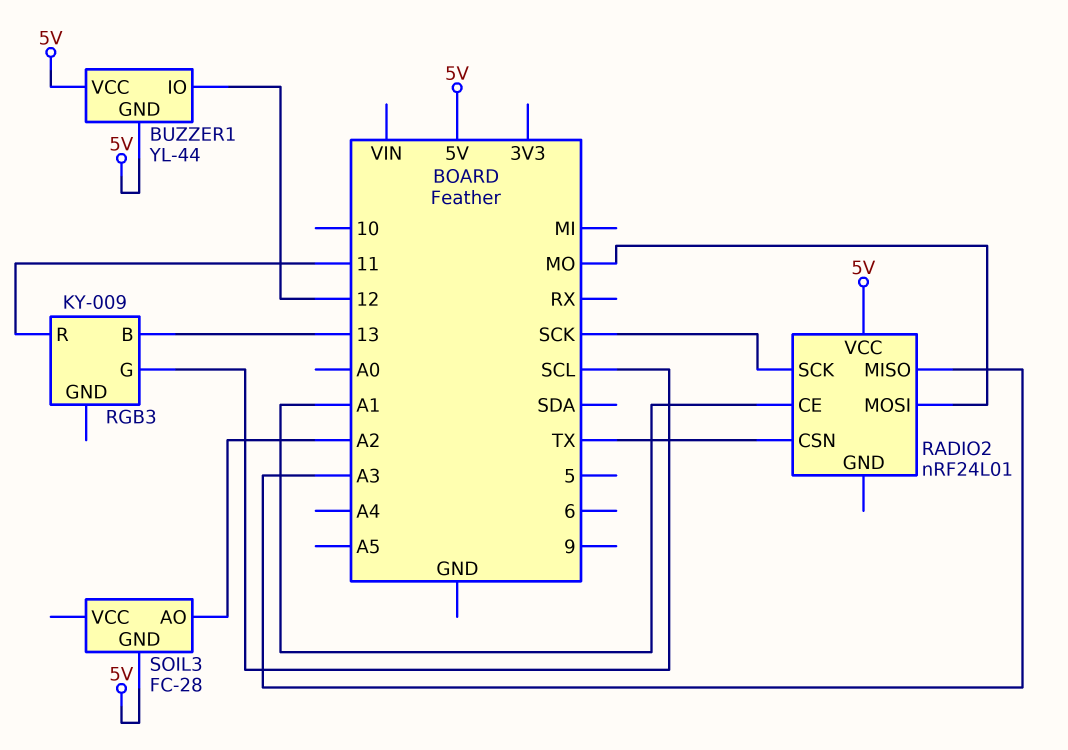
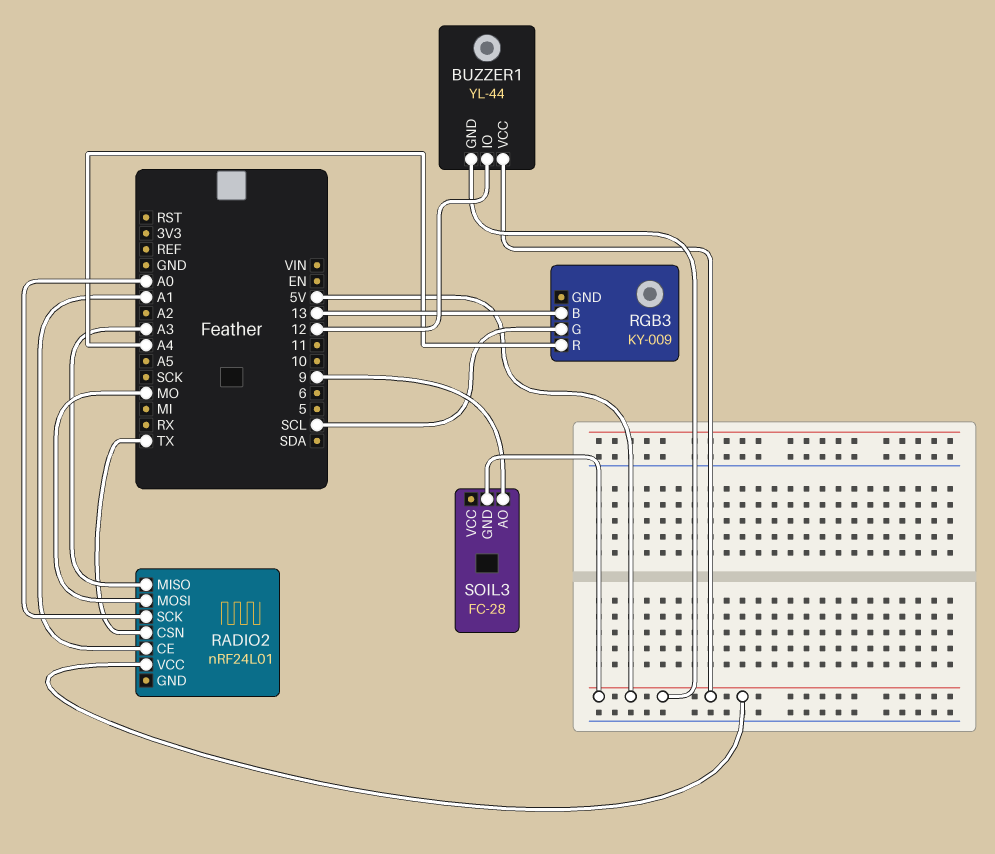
RADIO2 pin SCK: SCK -> A0
RGB3 pin R: 11 -> A4
SOIL3 pin AO: A2 -> 9

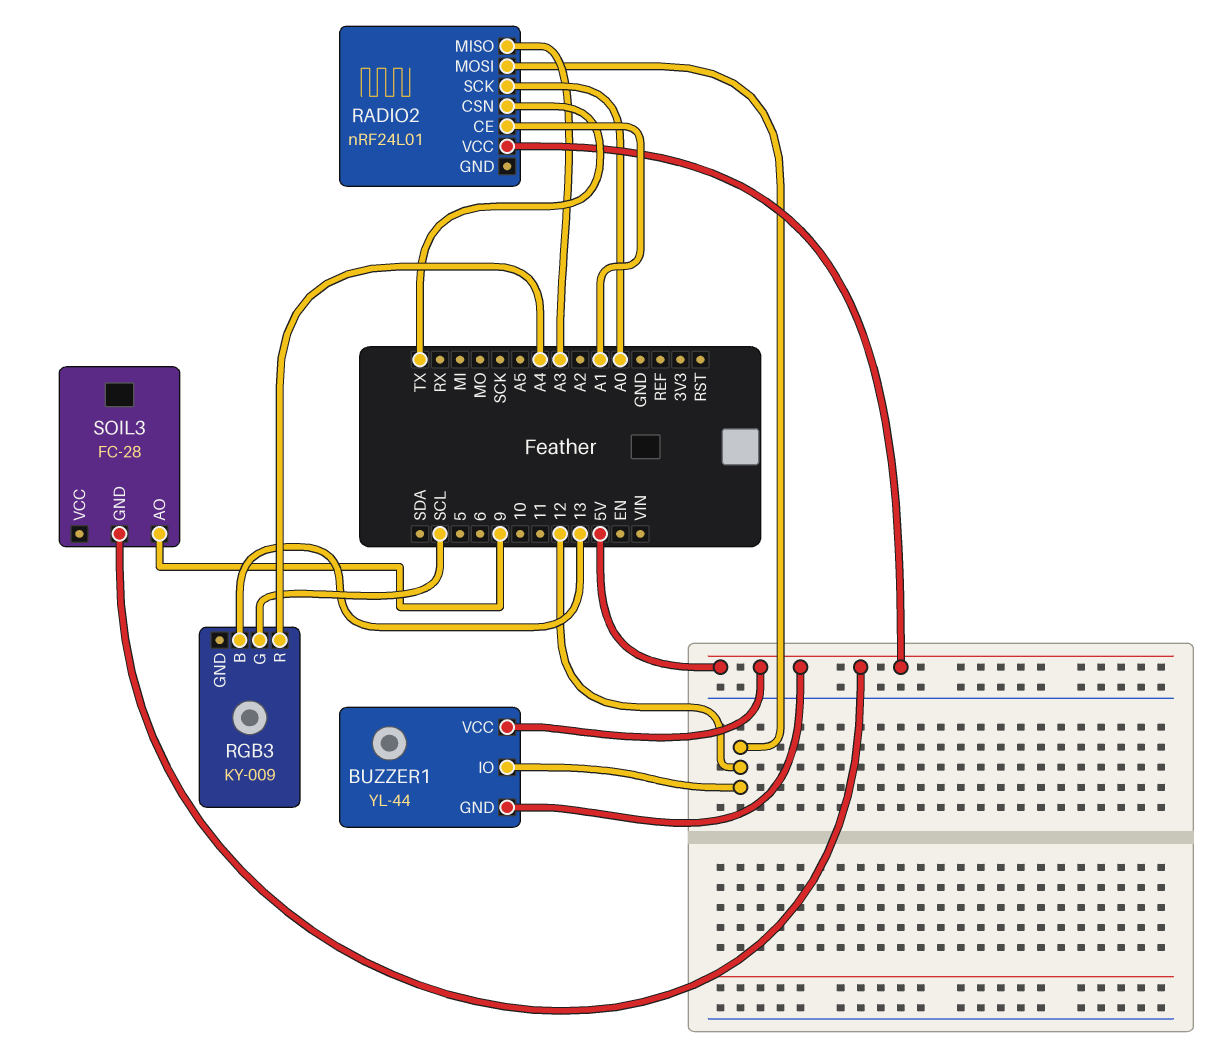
RADIO2 pin MOSI: MO -> 12

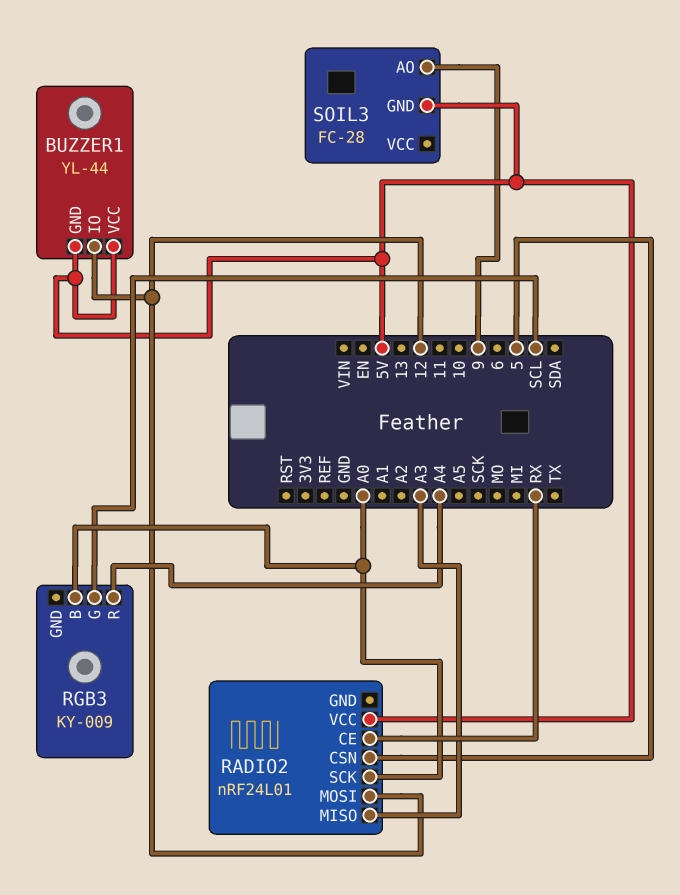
RADIO2 pin CE: A1 -> RX
RADIO2 pin CSN: TX -> 5
RGB3 pin B: 13 -> A0

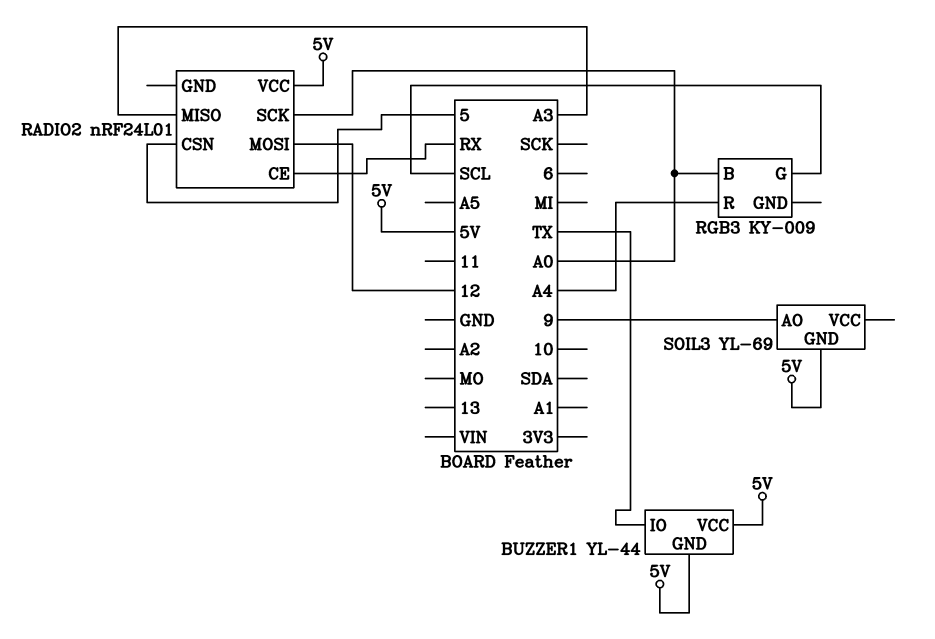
BUZZER1 pin IO: 12 -> TX
SOIL3: FC-28 -> YL-69

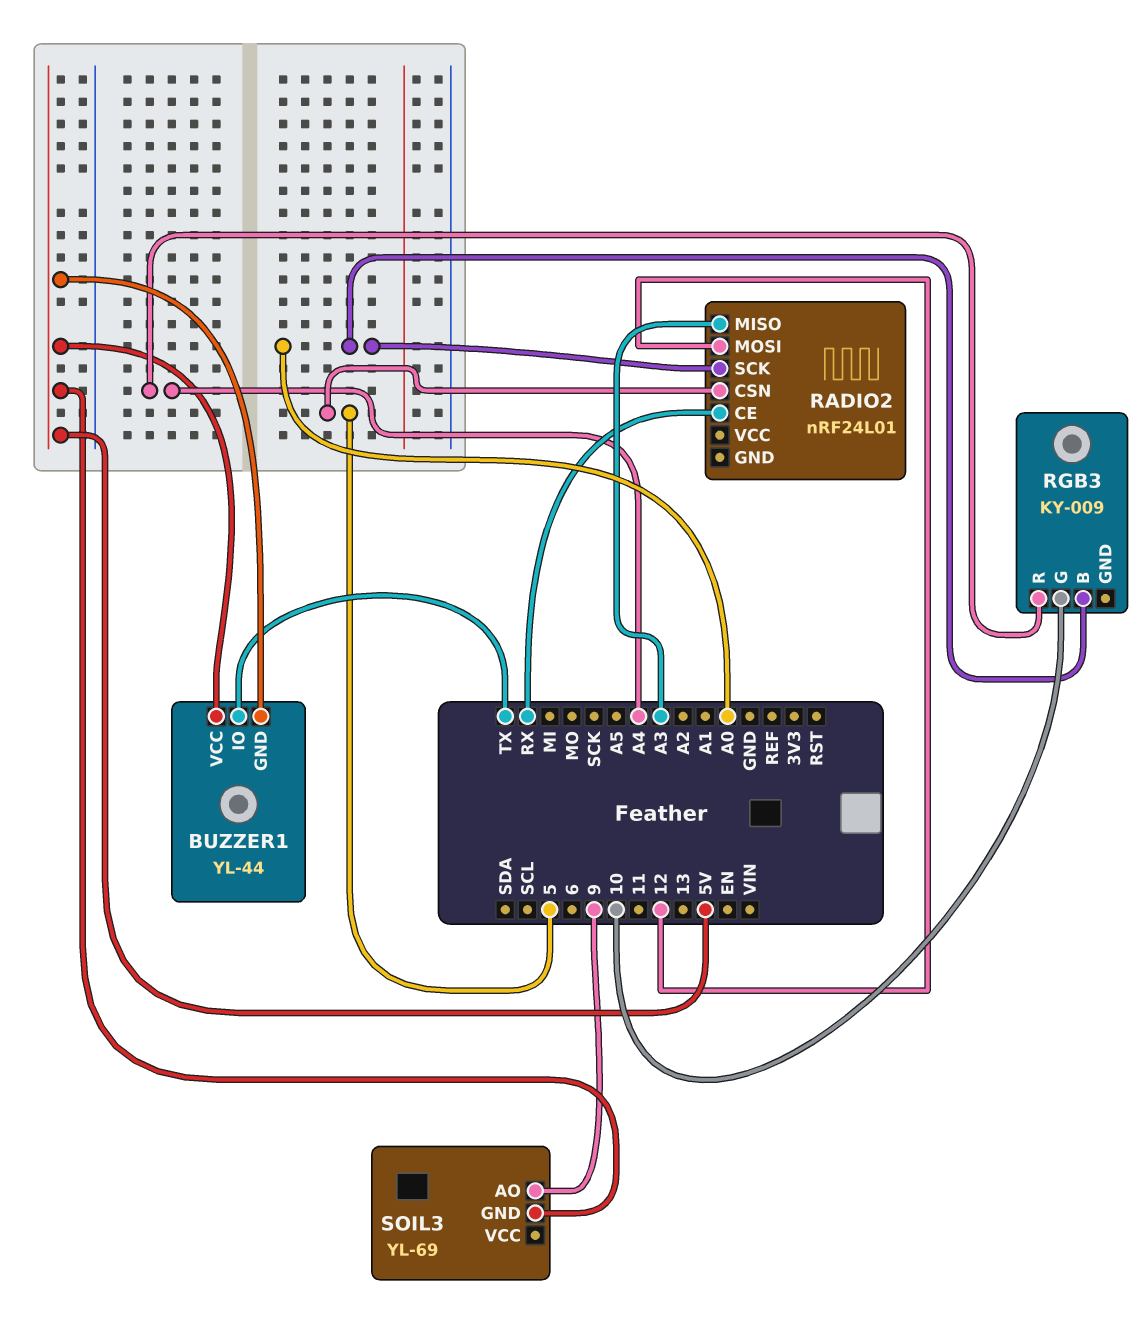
RADIO2 pin VCC: 5V -> none
RGB3 pin G: SCL -> 10

